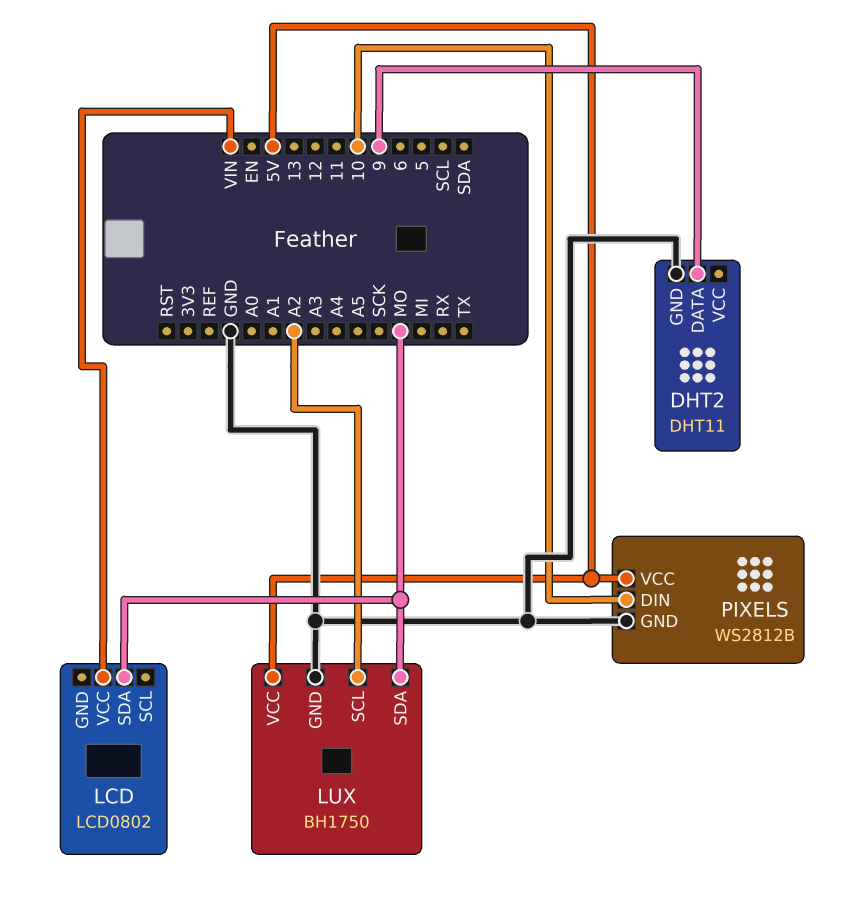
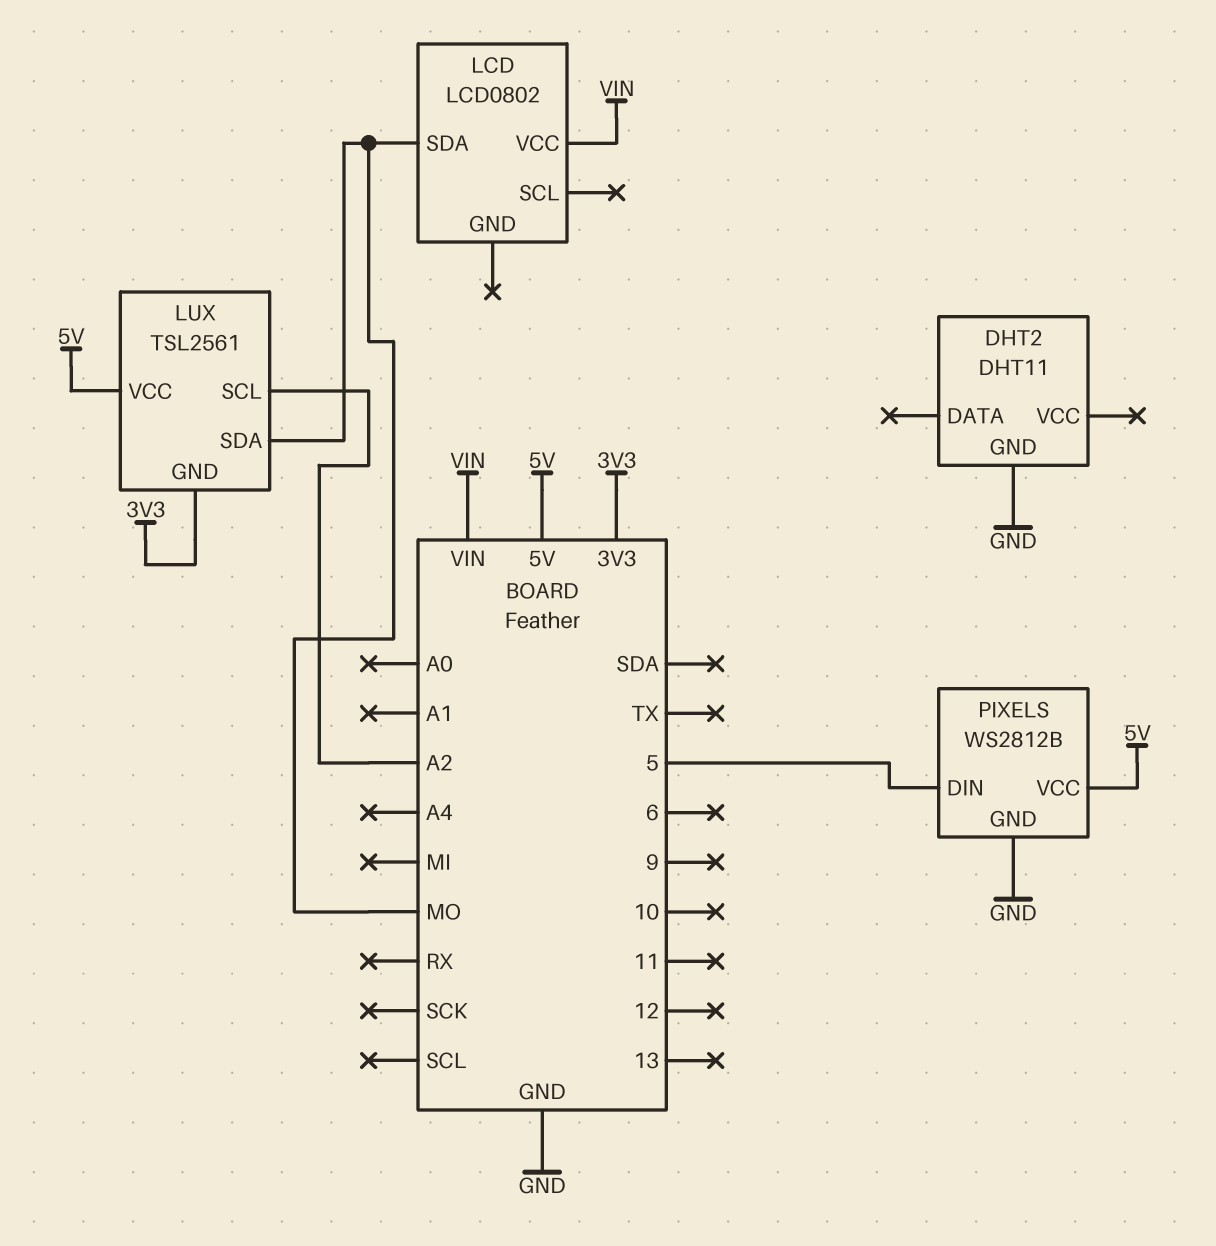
DHT2 pin DATA: 9 -> none
LUX: BH1750 -> TSL2561
LUX pin GND: GND -> 3V3
PIXELS pin DIN: 10 -> 5

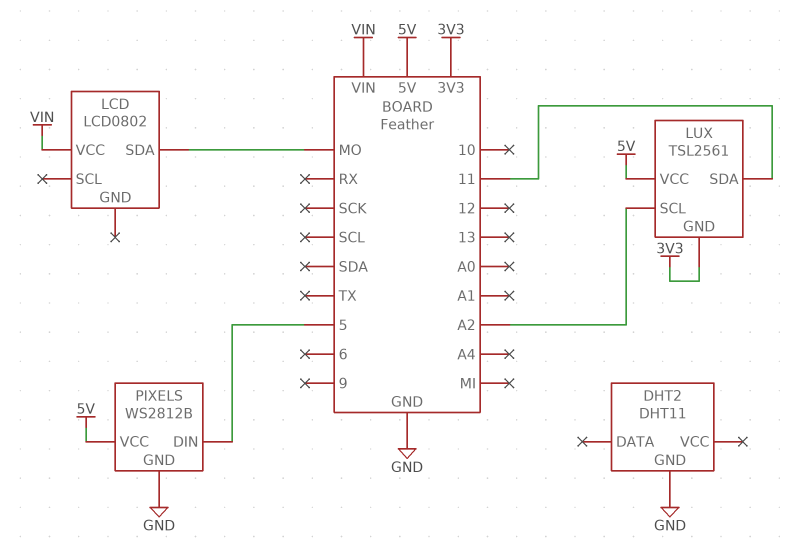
LUX pin SDA: MO -> 11

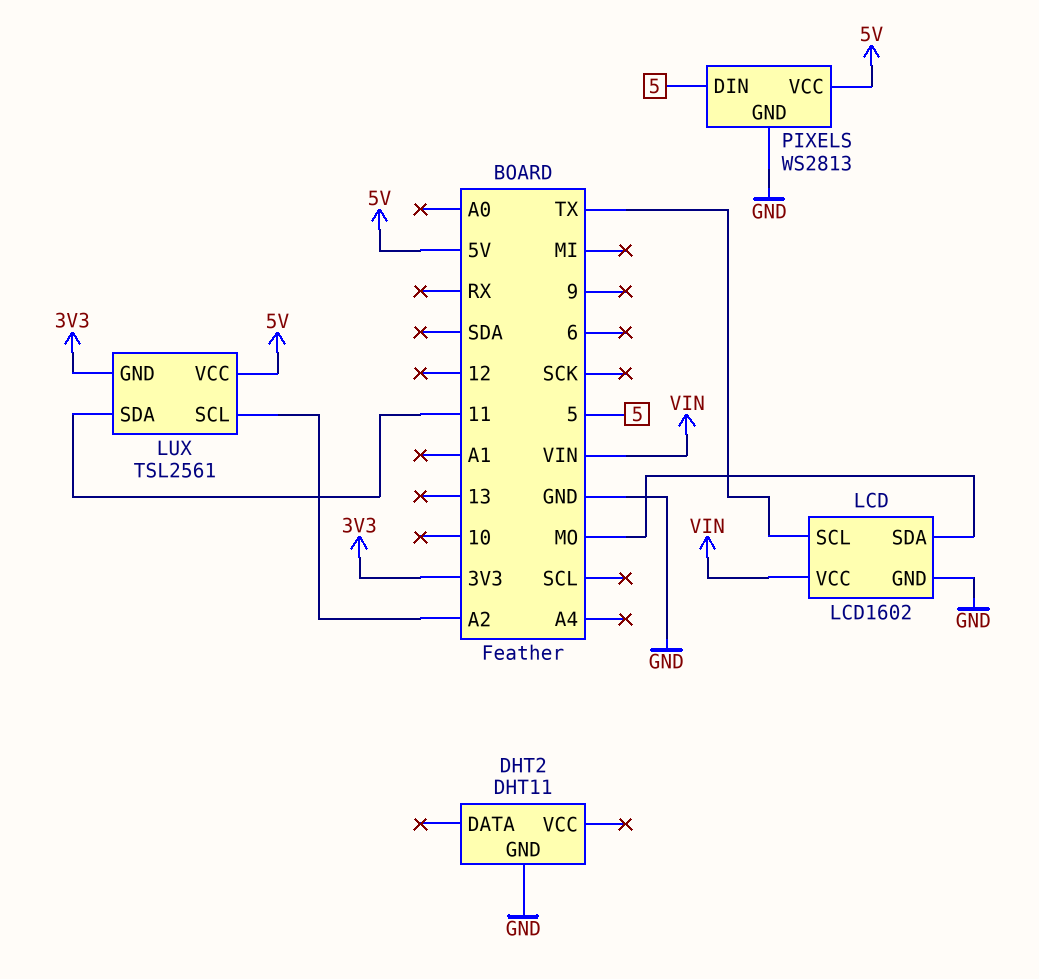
LCD: LCD0802 -> LCD1602
LCD pin GND: none -> GND
LCD pin SCL: none -> TX
PIXELS: WS2812B -> WS2813

